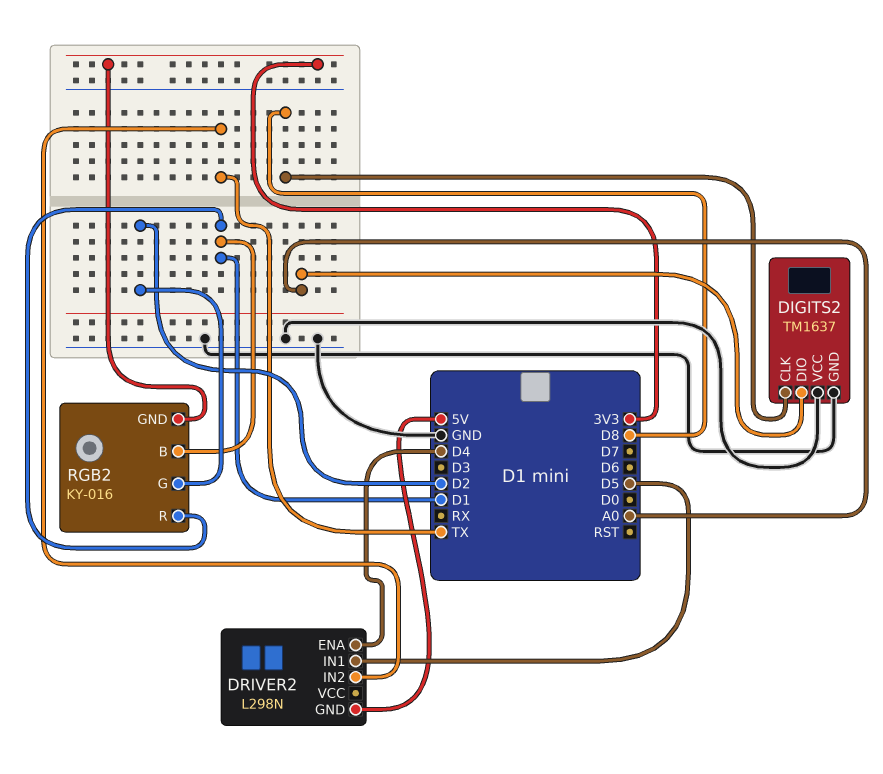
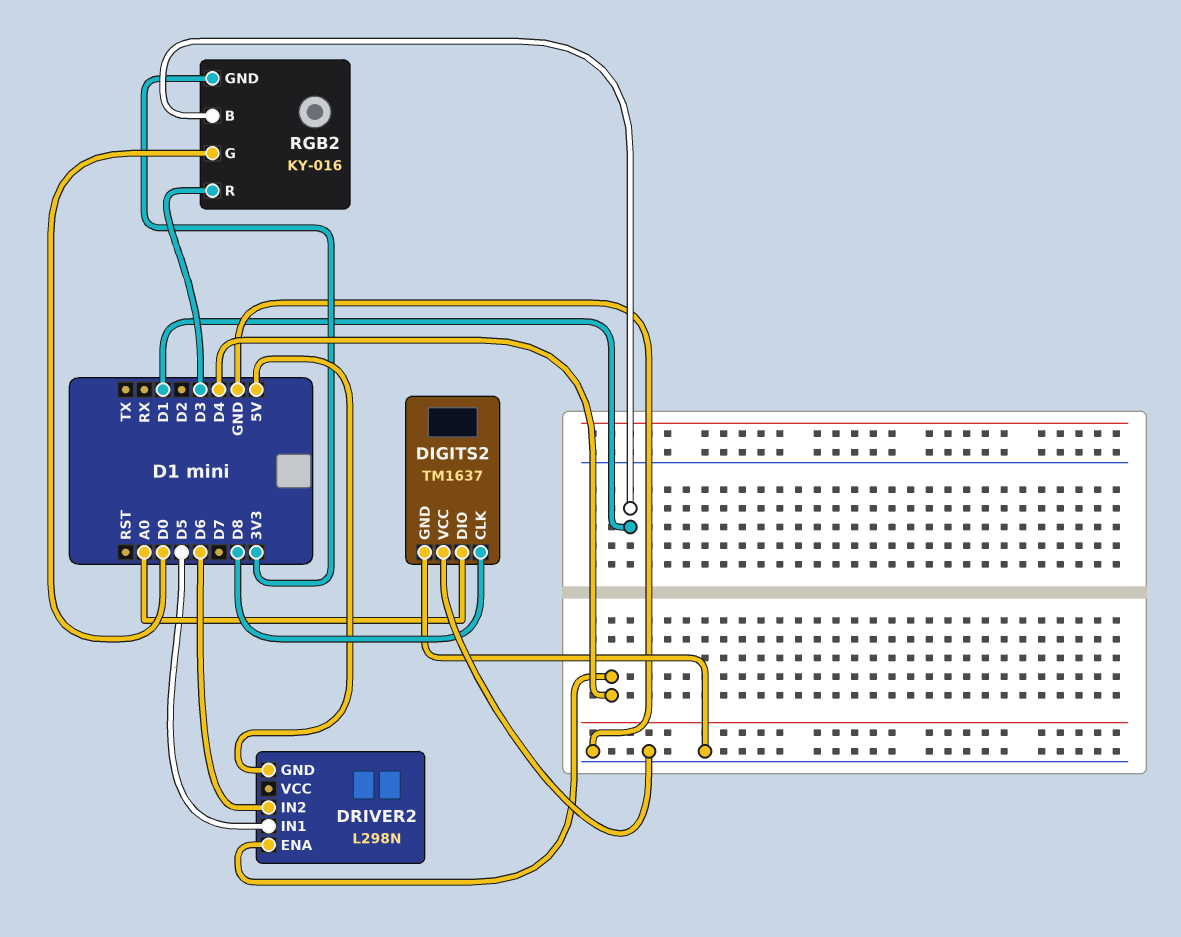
DRIVER2 pin IN2: TX -> D6
RGB2 pin G: D2 -> D0
RGB2 pin R: D1 -> D3

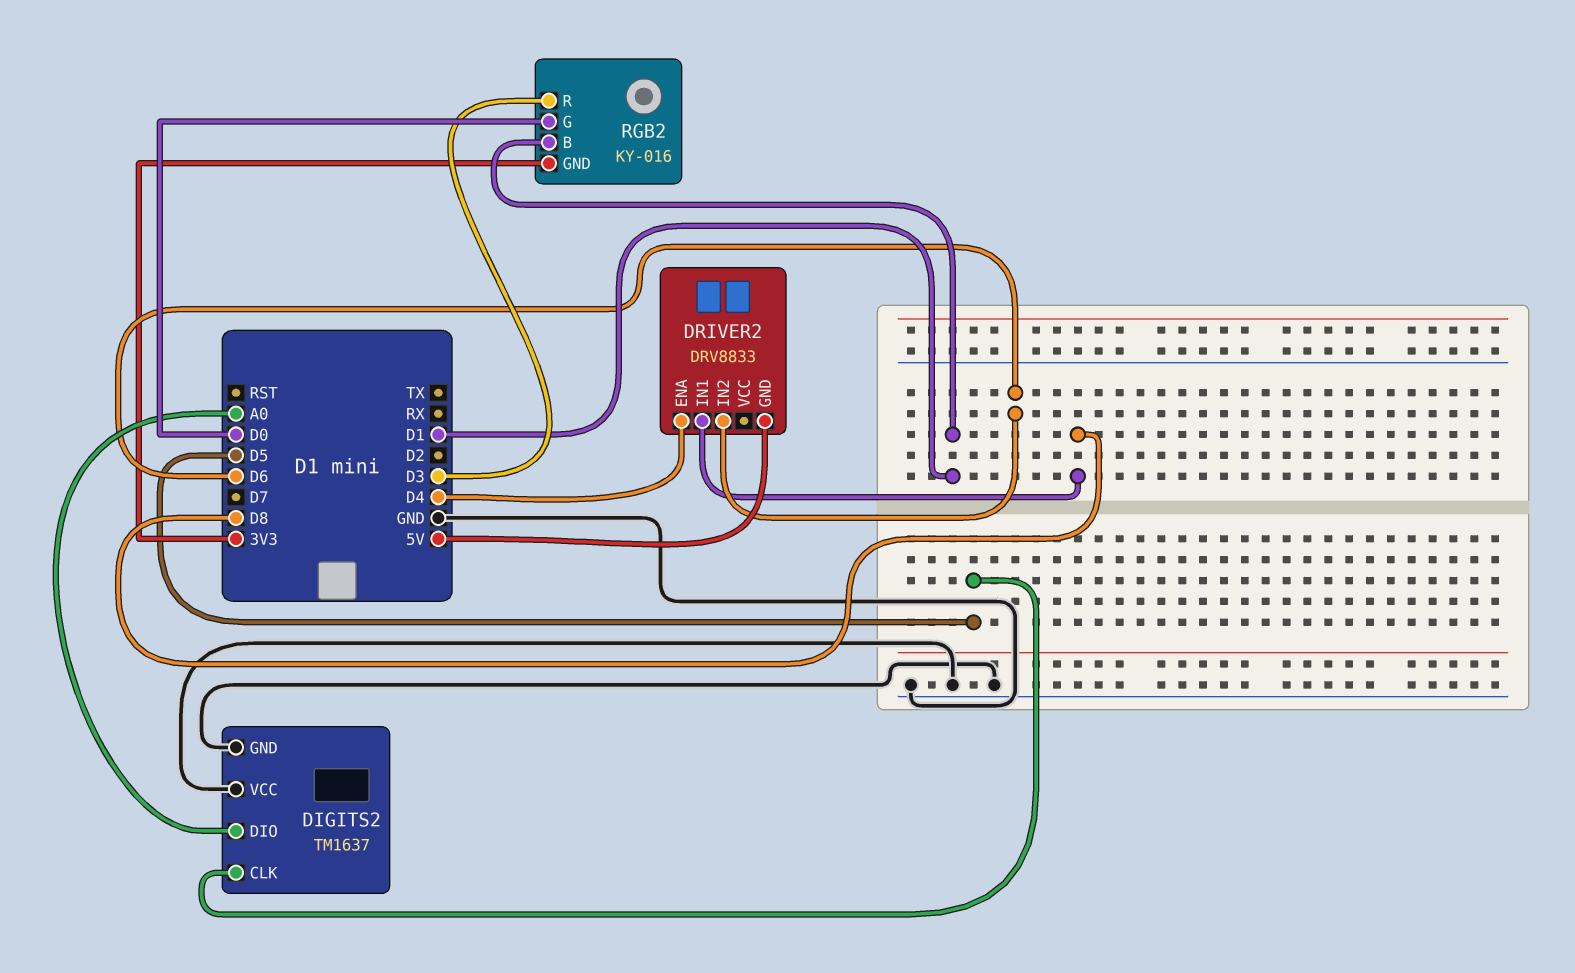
DIGITS2 pin CLK: D8 -> D5
DRIVER2: L298N -> DRV8833
DRIVER2 pin IN1: D5 -> D8

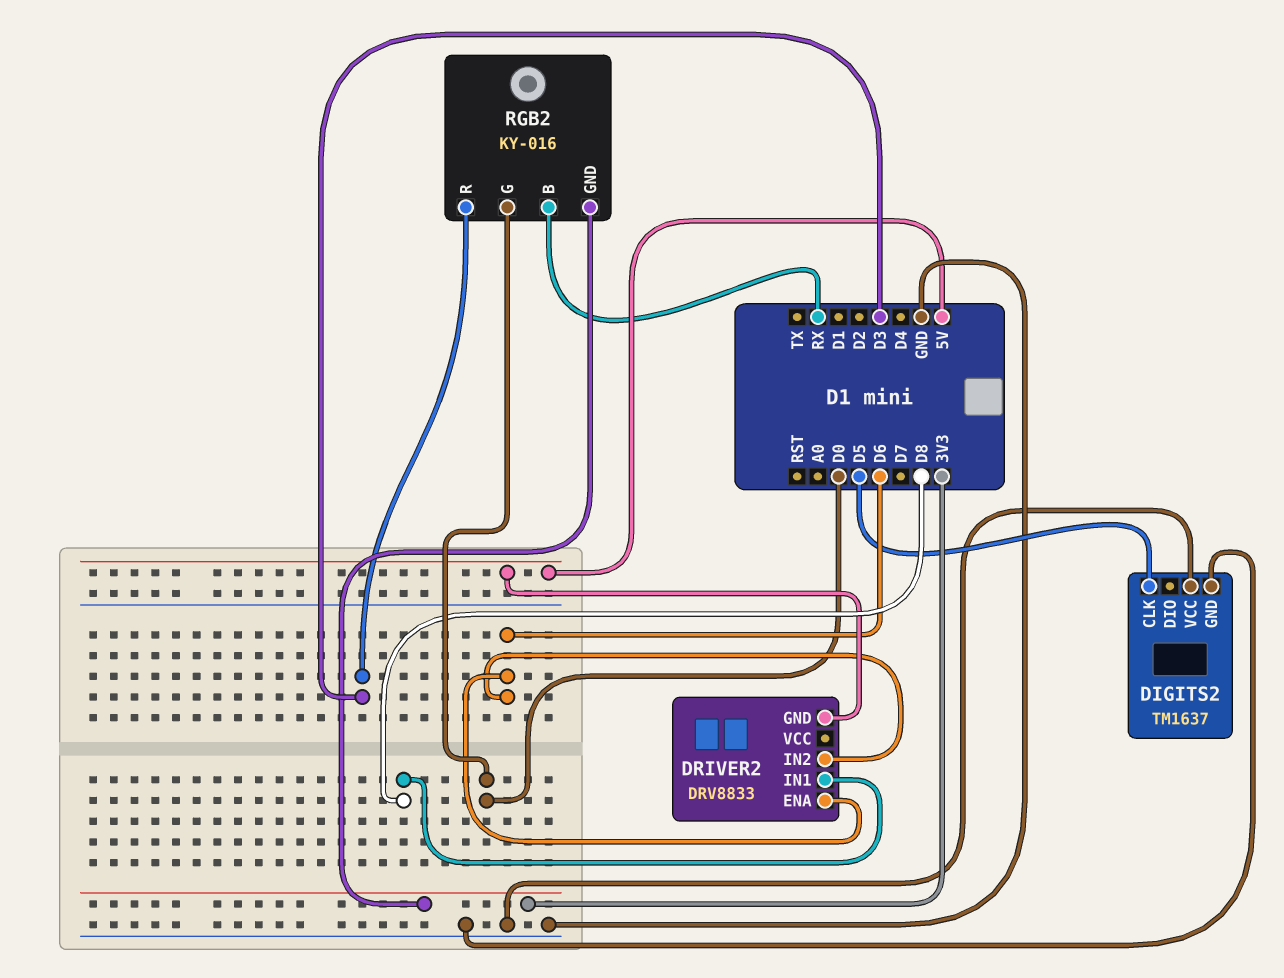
DIGITS2 pin DIO: A0 -> none
DRIVER2 pin ENA: D4 -> D6
RGB2 pin B: D1 -> RX

